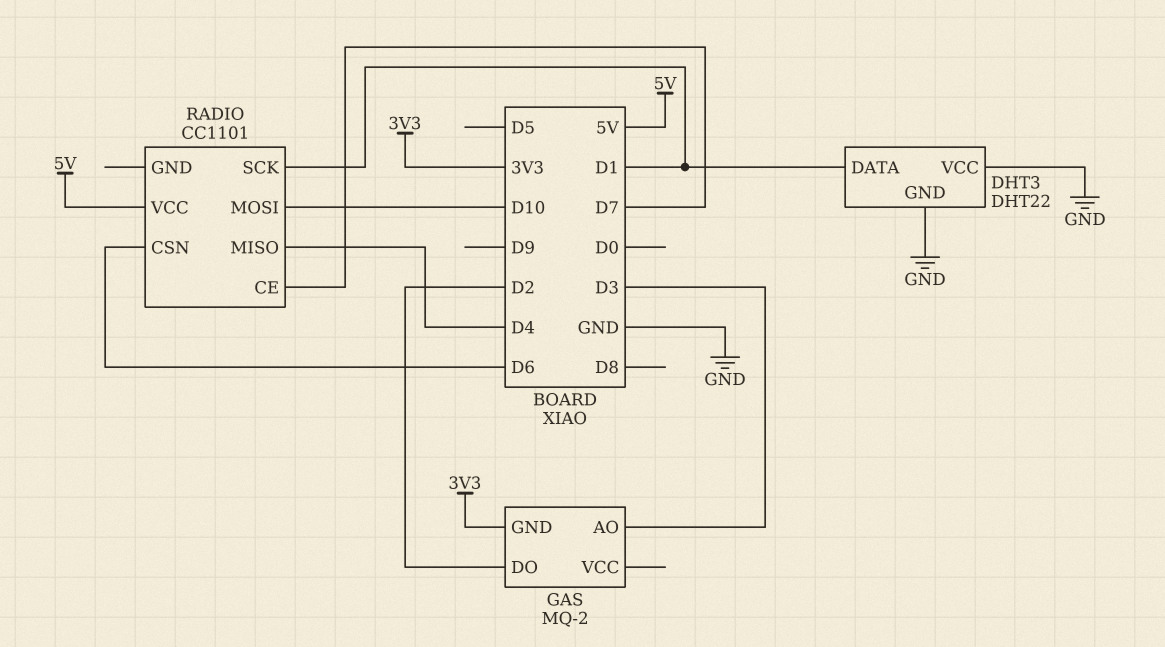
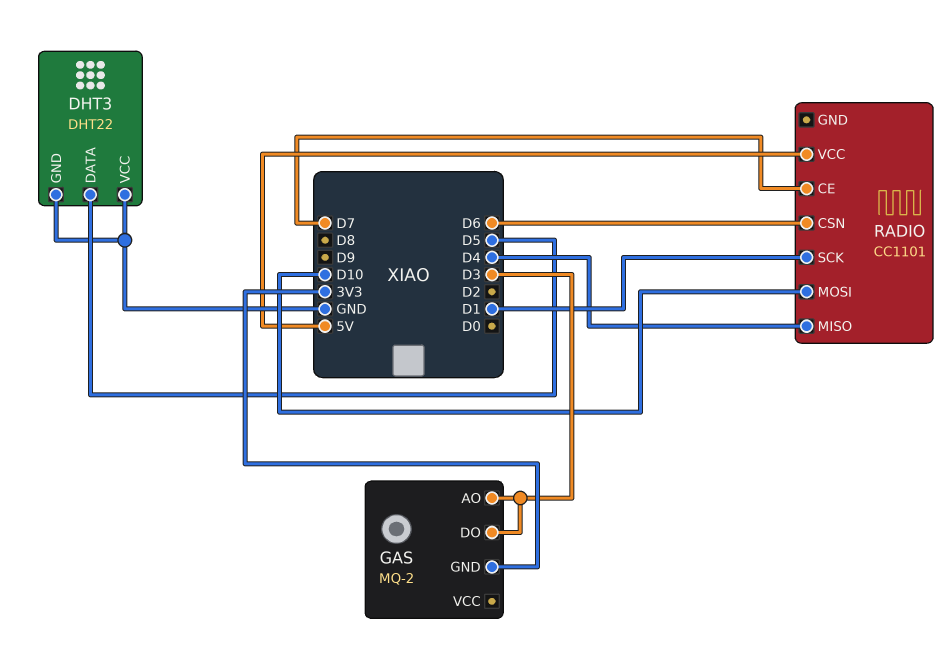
DHT3 pin DATA: D1 -> D5
GAS pin DO: D2 -> D3

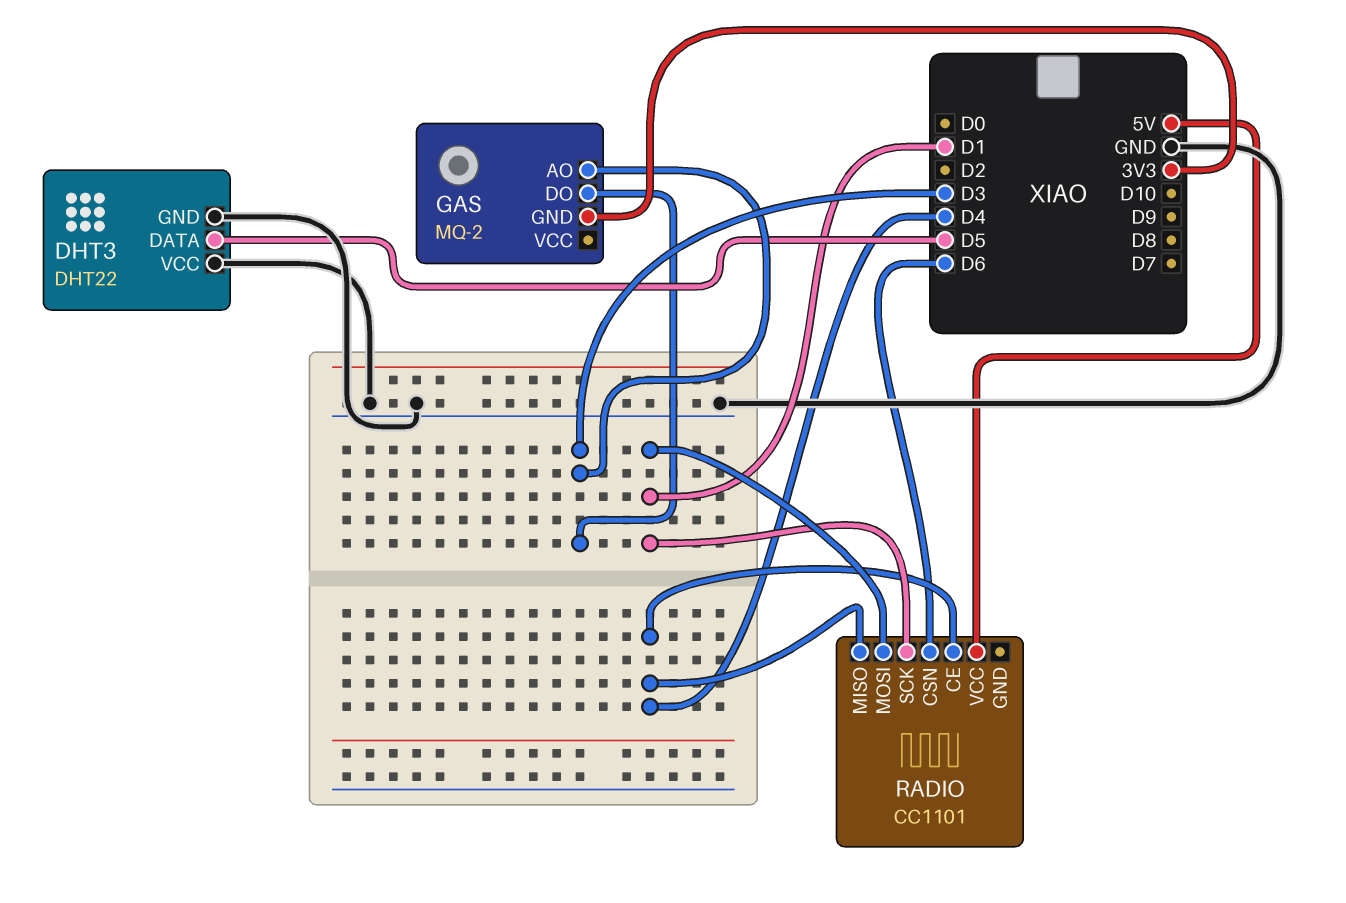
RADIO pin CE: D7 -> D4
RADIO pin MOSI: D10 -> D1

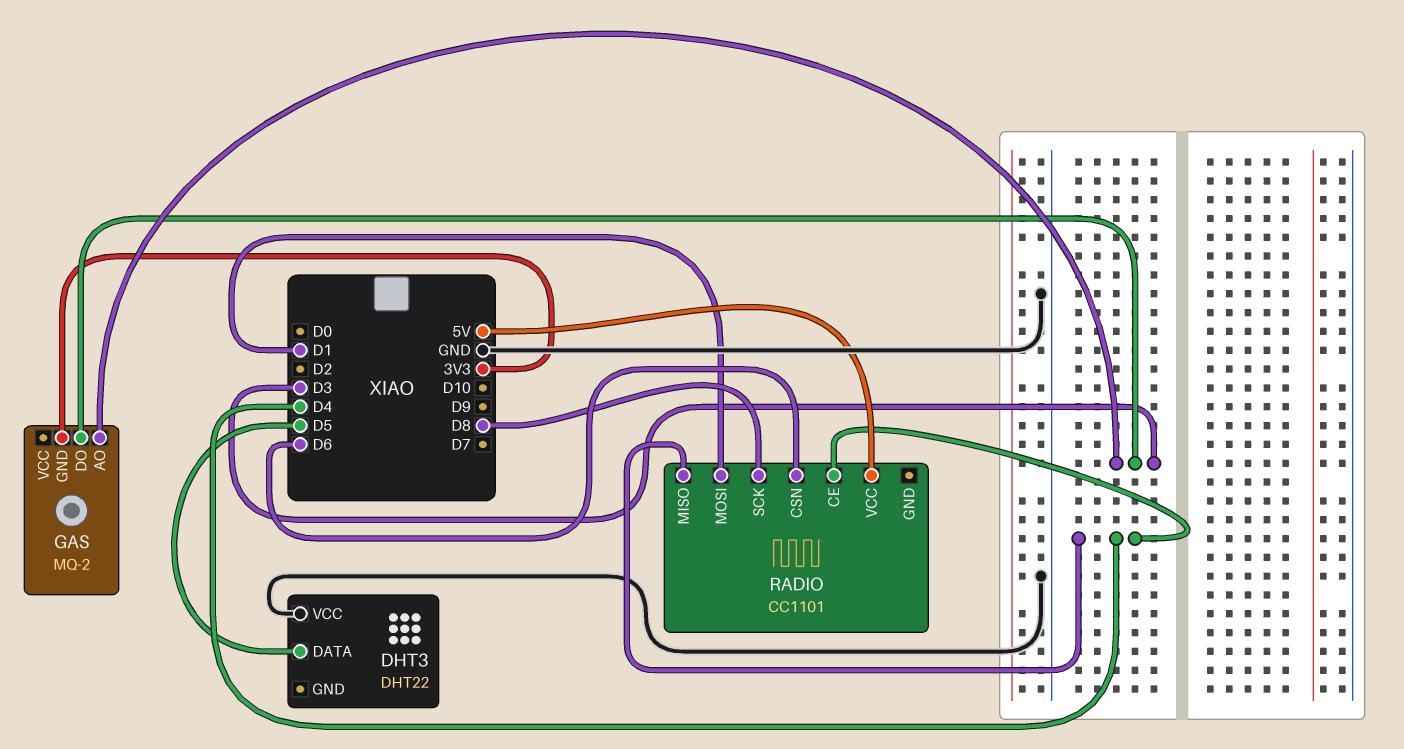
DHT3 pin GND: GND -> none
RADIO pin SCK: D1 -> D8

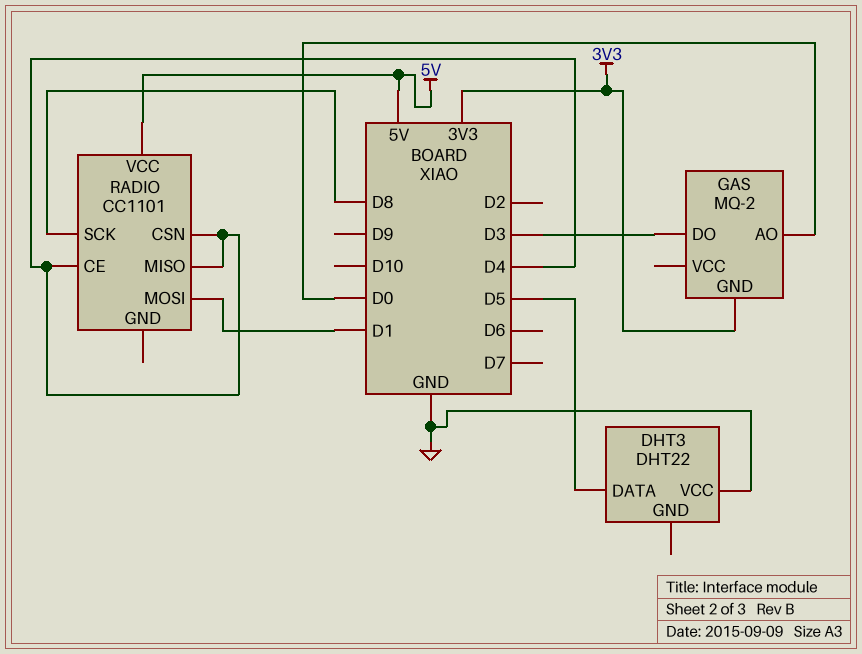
GAS pin AO: D3 -> D0
RADIO pin CSN: D6 -> D4

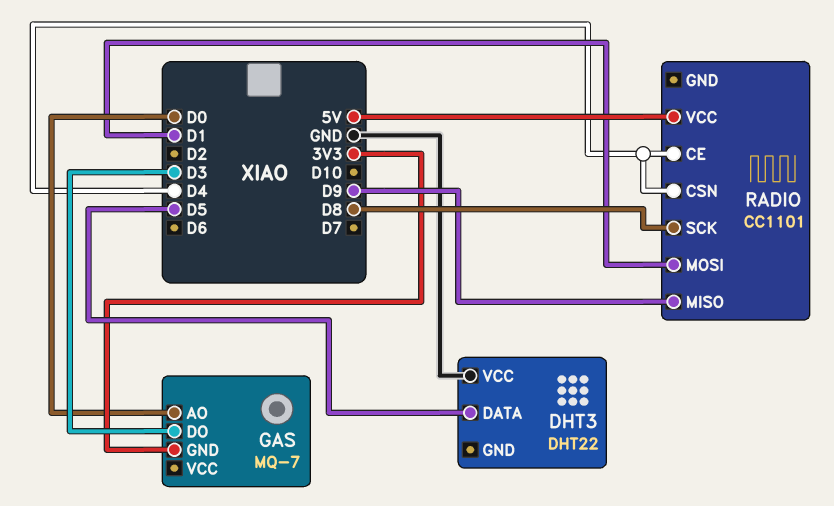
GAS: MQ-2 -> MQ-7
RADIO pin MISO: D4 -> D9

